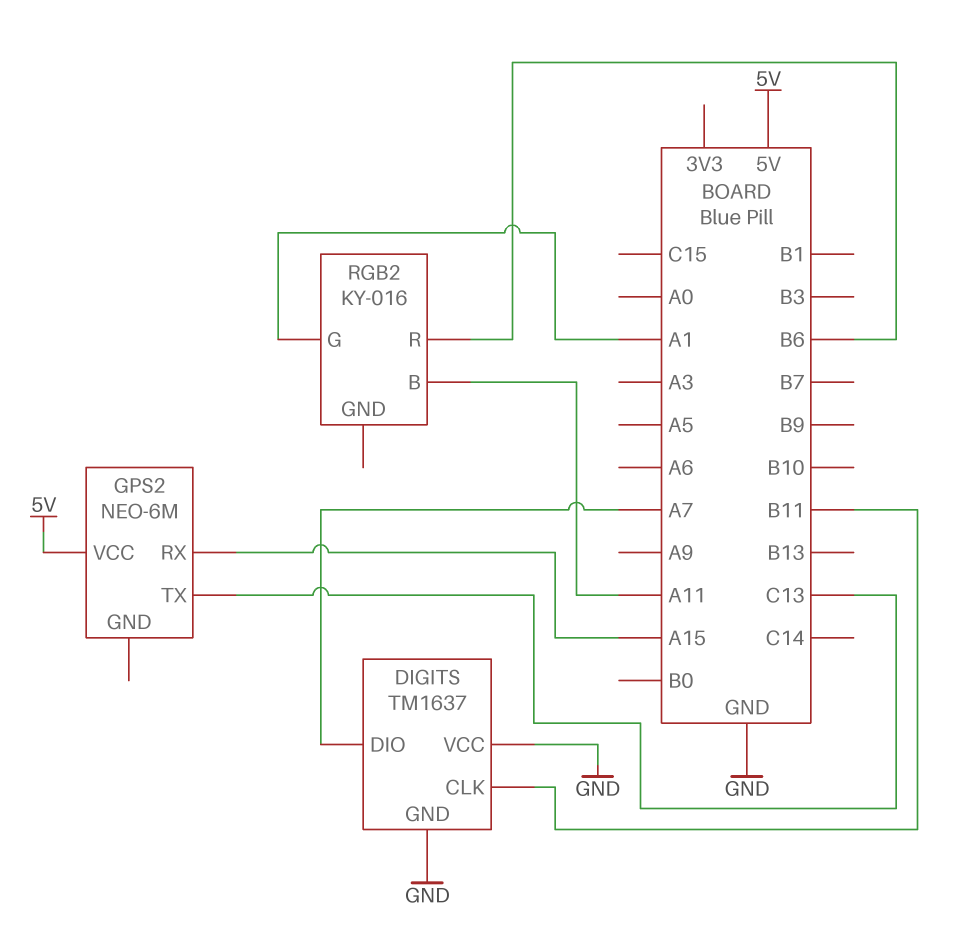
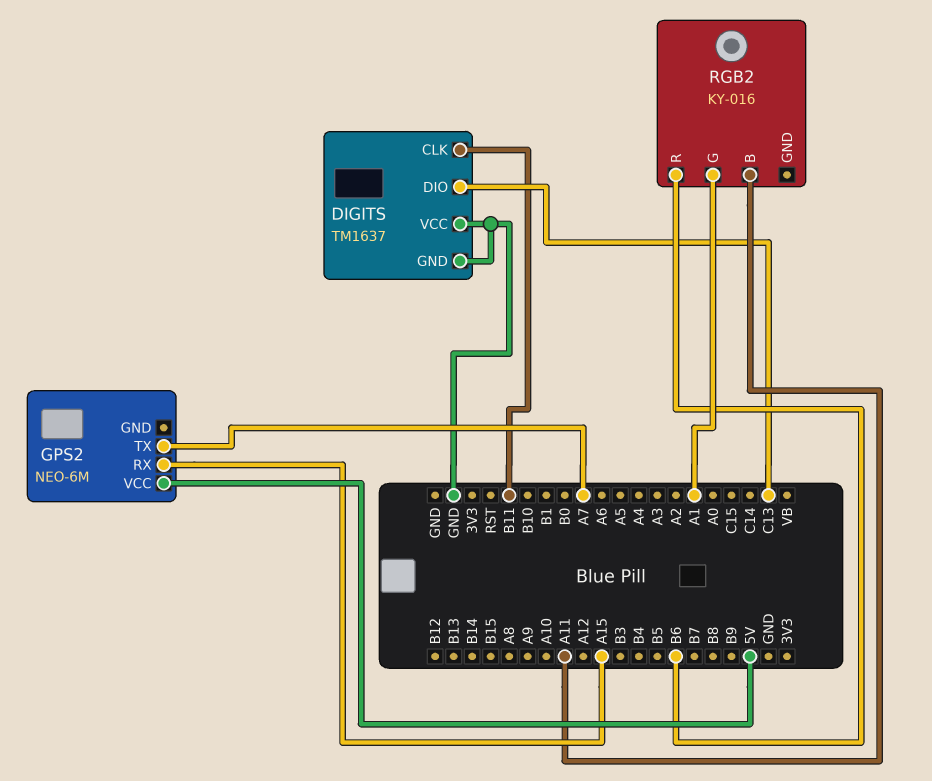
DIGITS pin DIO: A7 -> C13
GPS2 pin TX: C13 -> A7

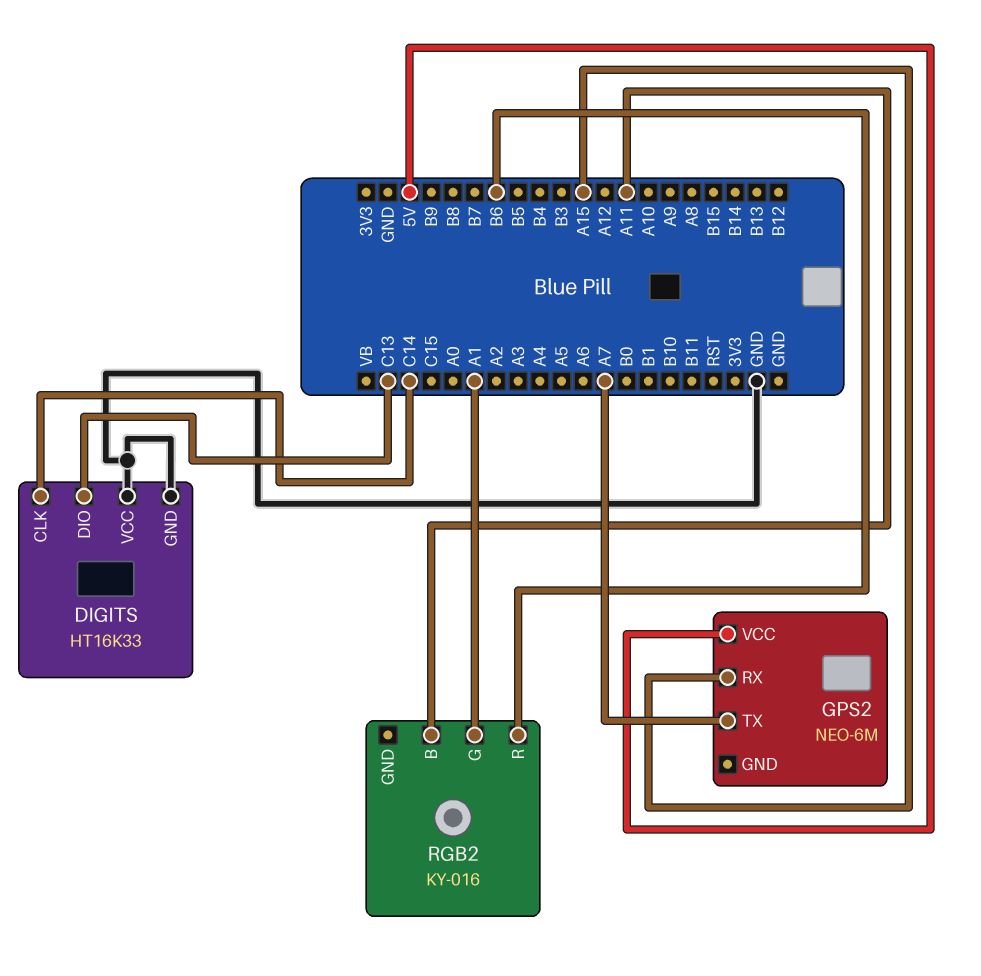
DIGITS: TM1637 -> HT16K33
DIGITS pin CLK: B11 -> C14

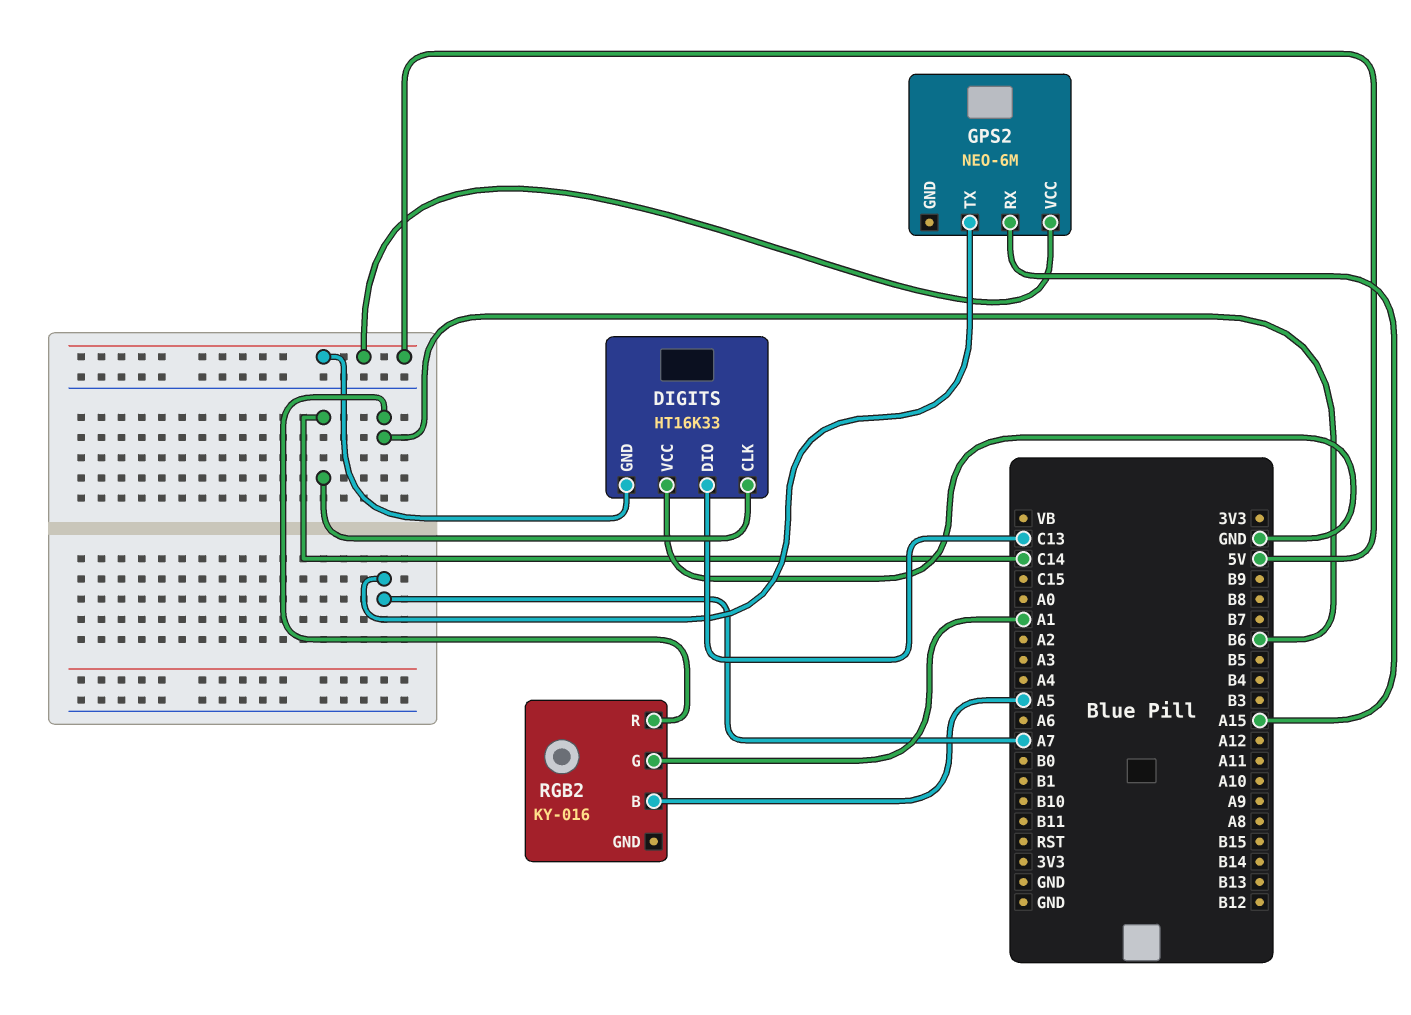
DIGITS pin GND: GND -> 5V
RGB2 pin B: A11 -> A5

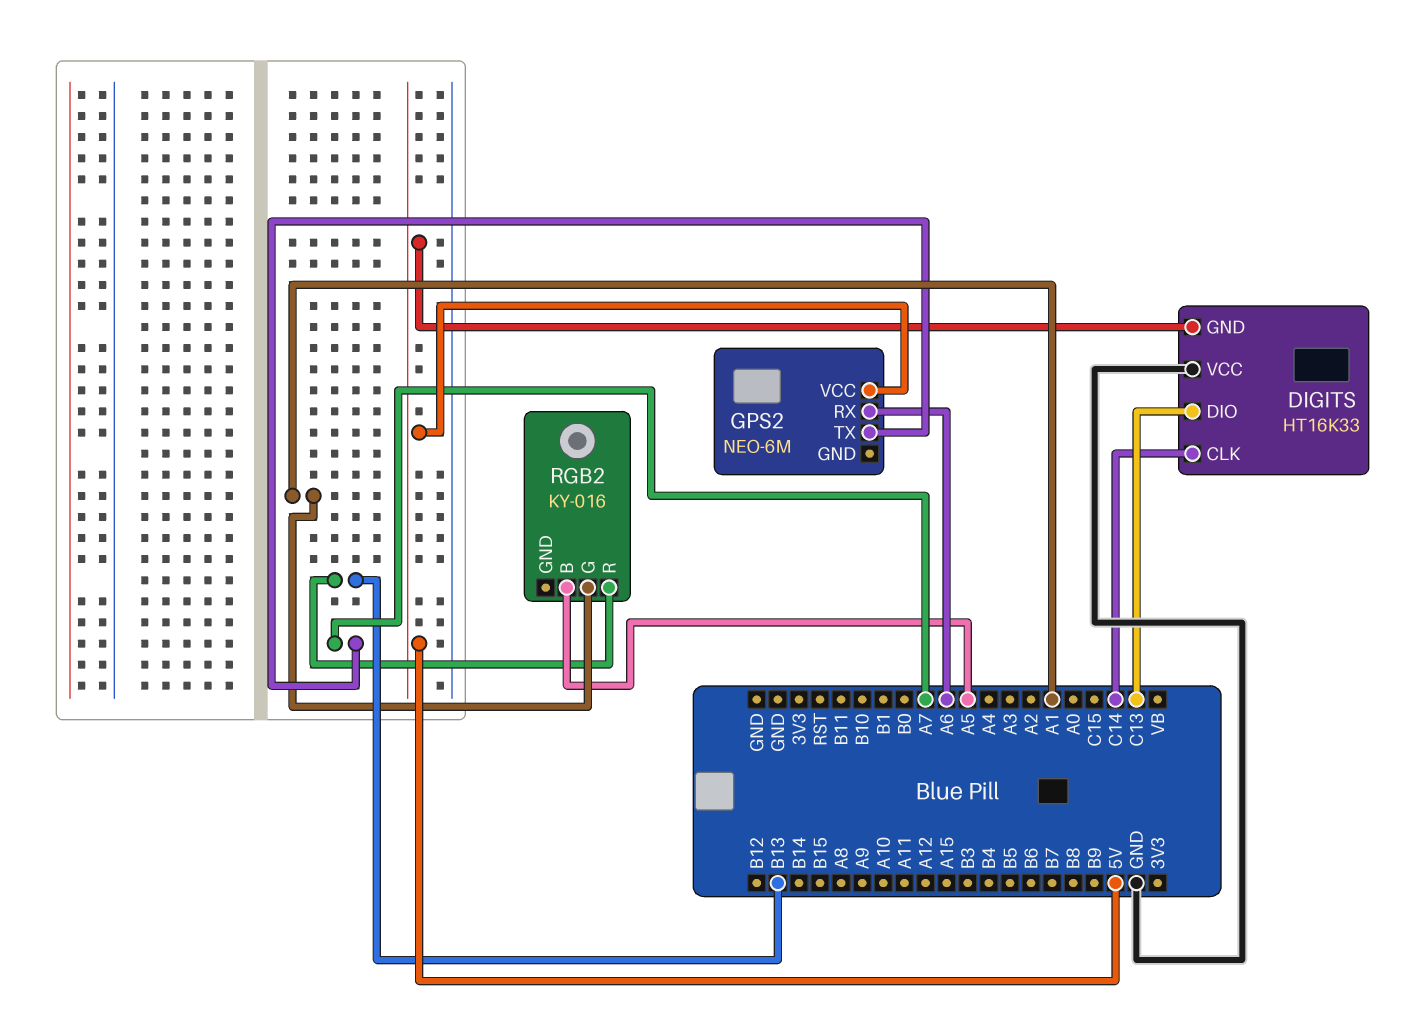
GPS2 pin RX: A15 -> A6
RGB2 pin R: B6 -> B13

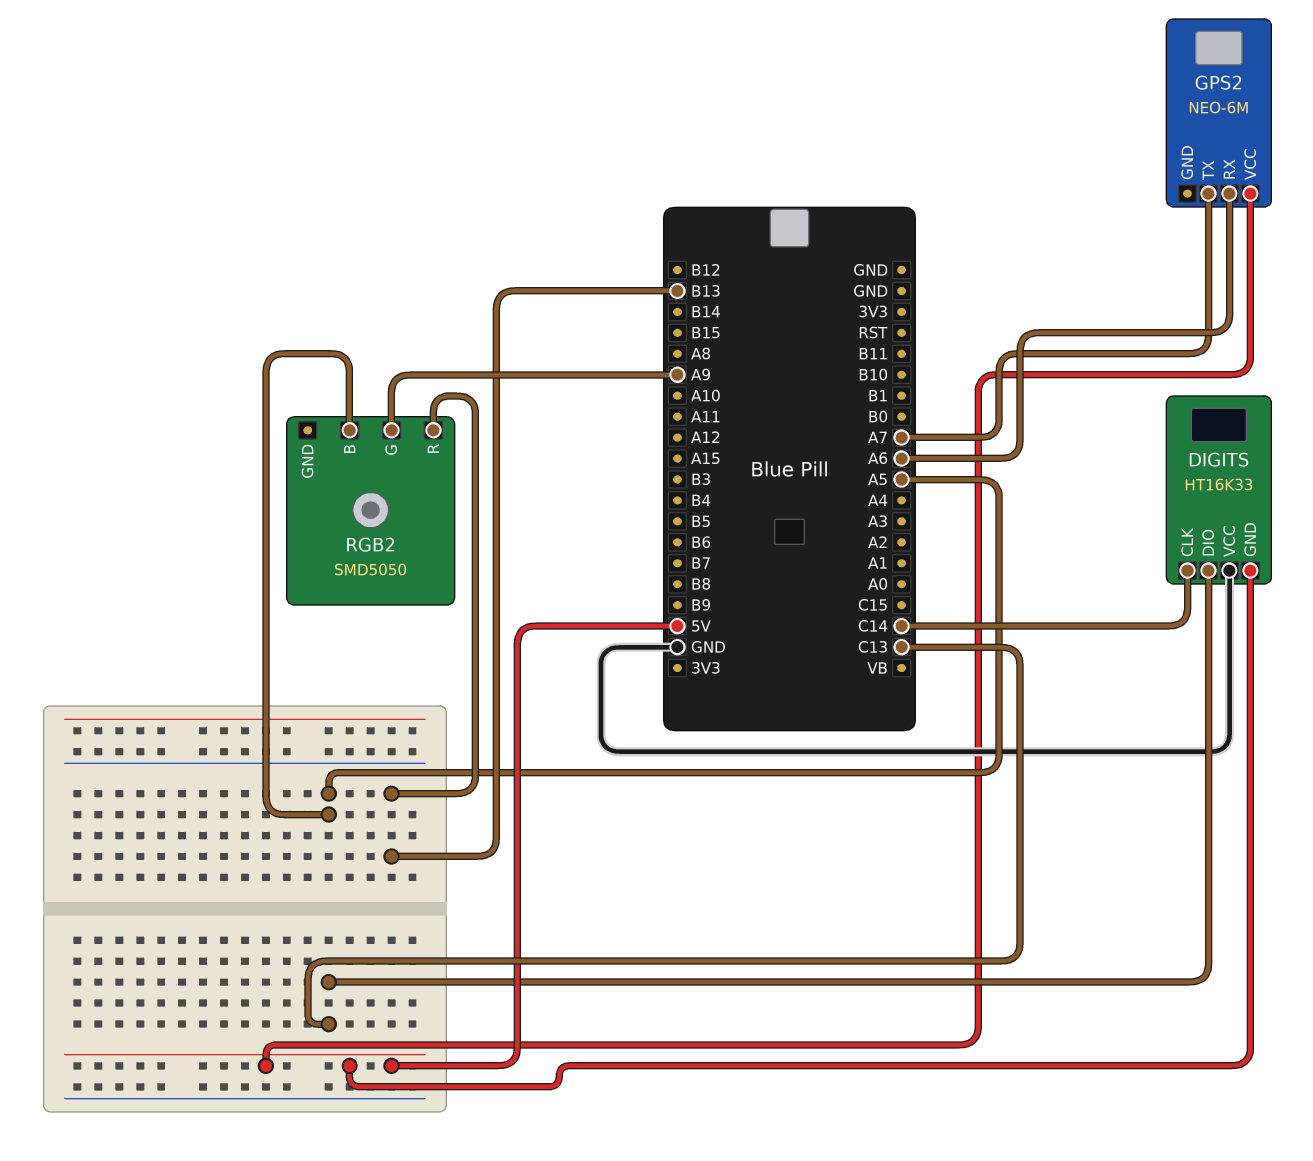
RGB2: KY-016 -> SMD5050
RGB2 pin G: A1 -> A9

